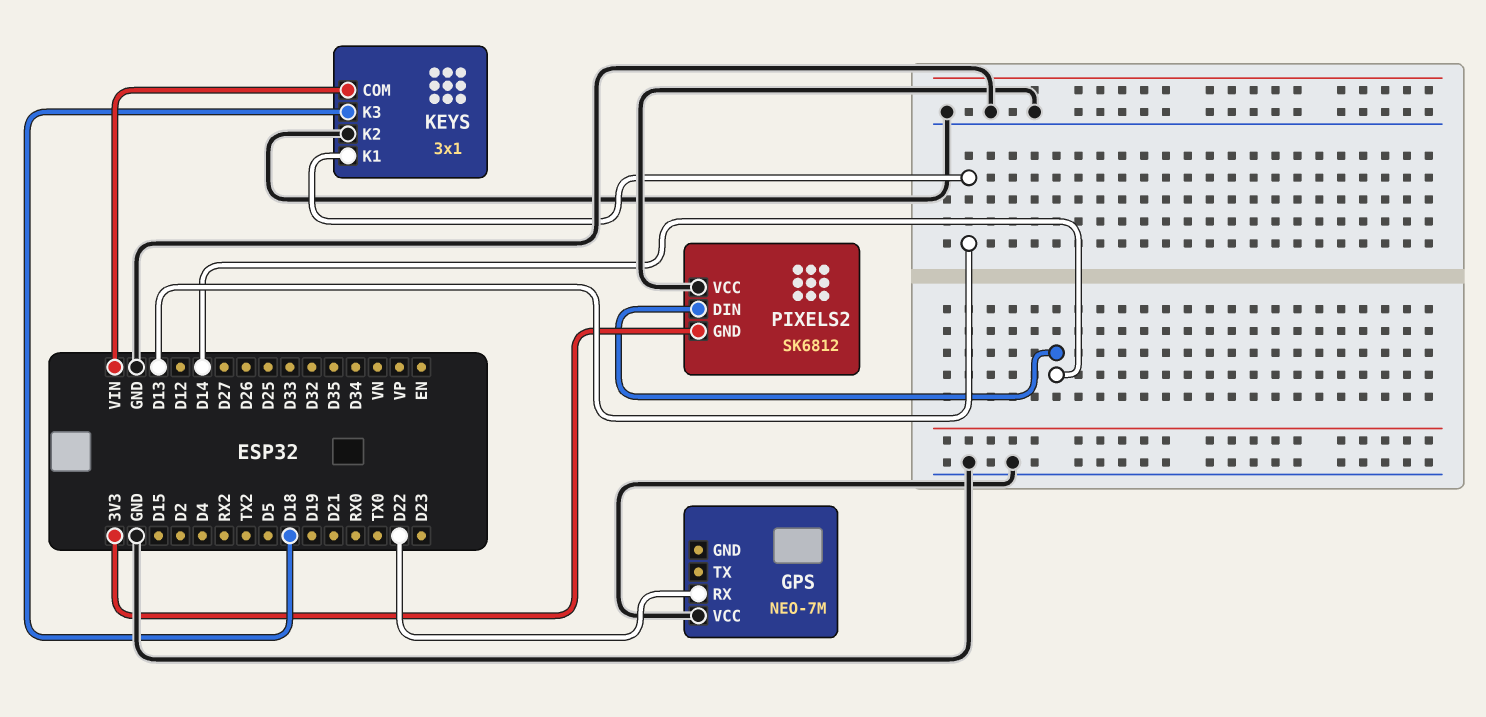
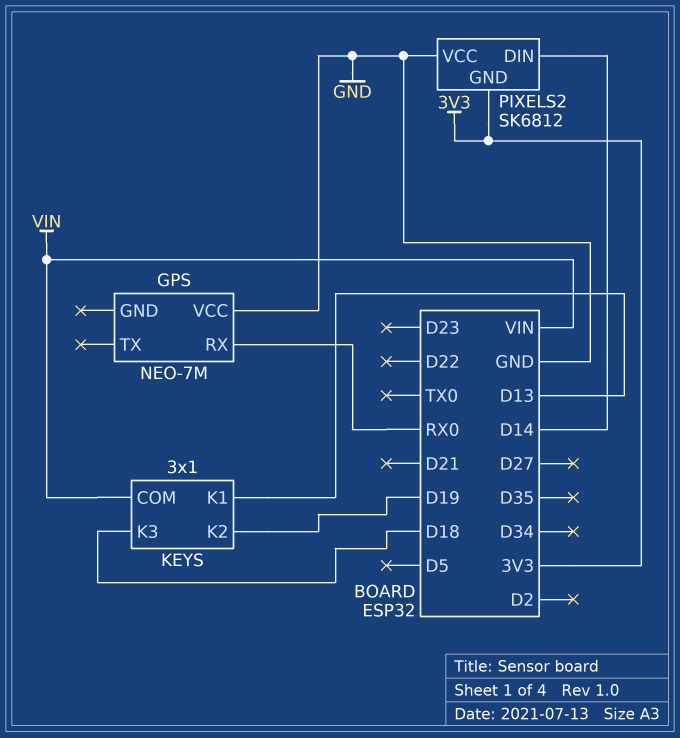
GPS pin RX: D22 -> RX0
KEYS pin K2: GND -> D19

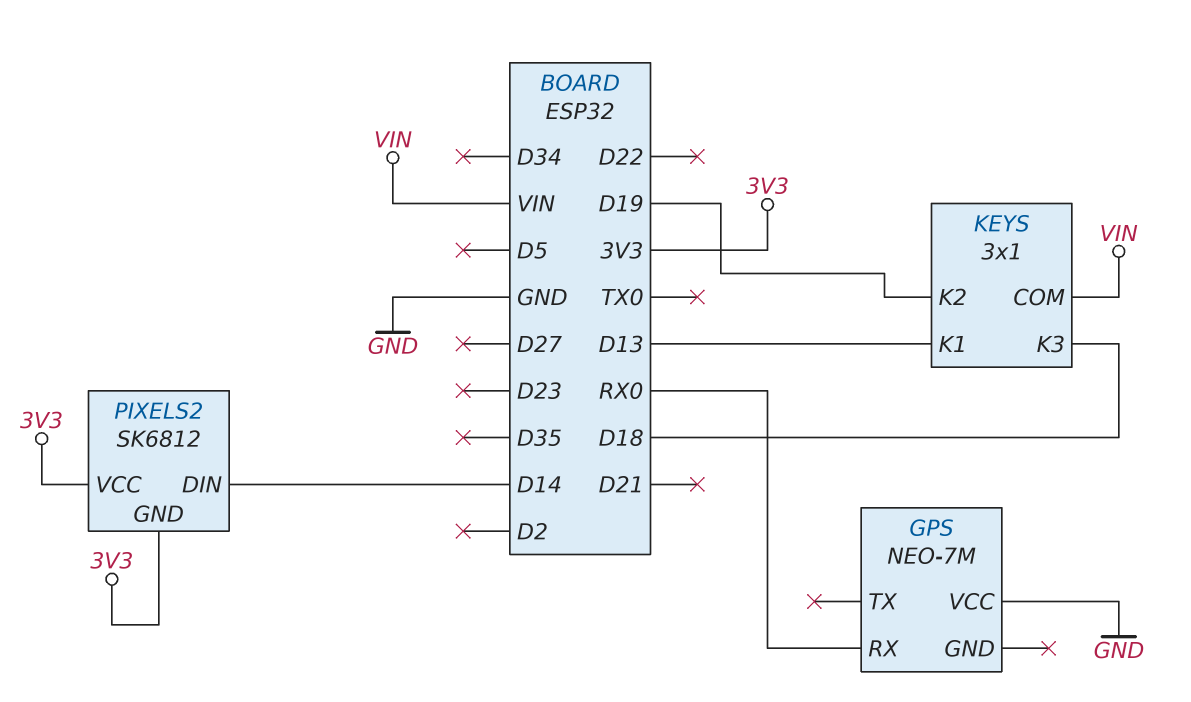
PIXELS2 pin VCC: GND -> 3V3

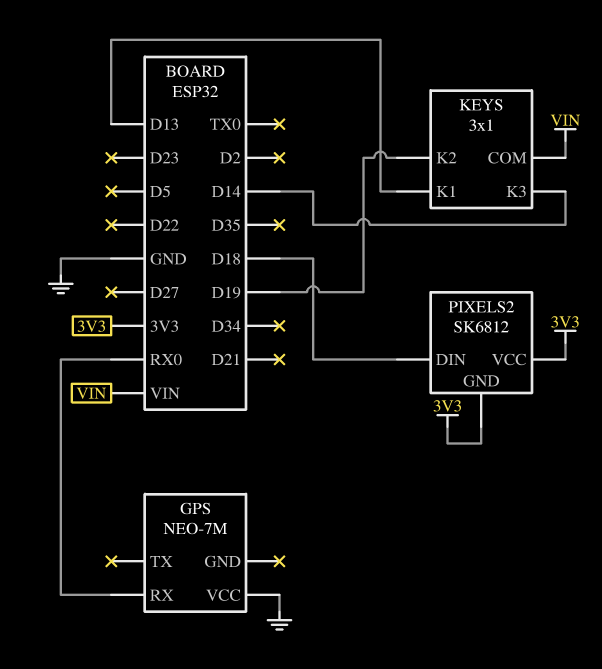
KEYS pin K3: D18 -> D14
PIXELS2 pin DIN: D14 -> D18

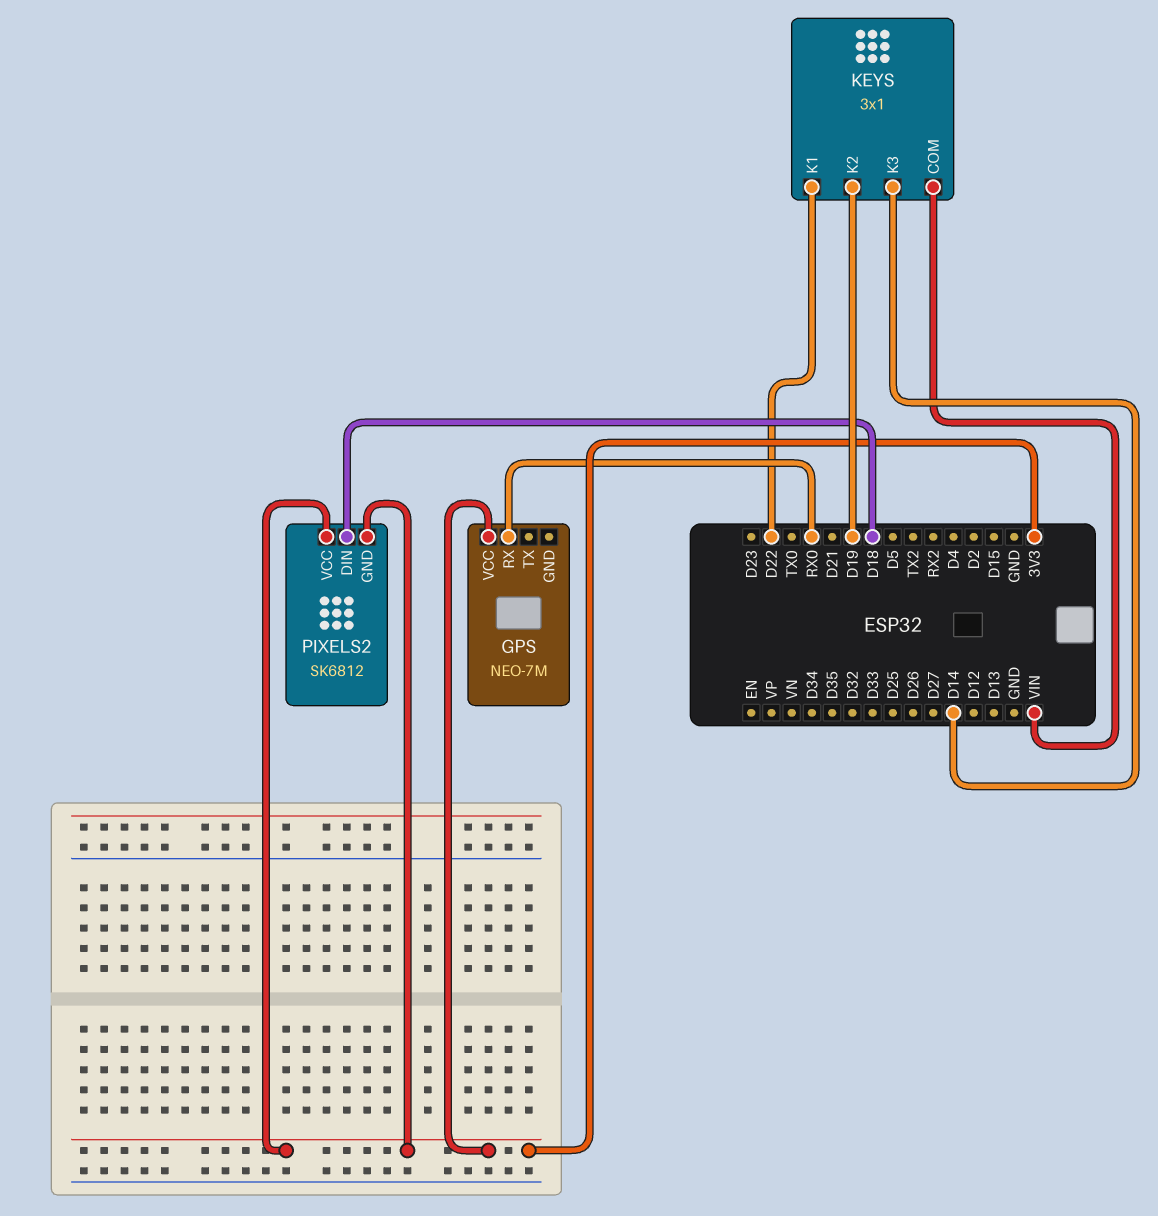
GPS pin VCC: GND -> 3V3
KEYS pin K1: D13 -> D22

